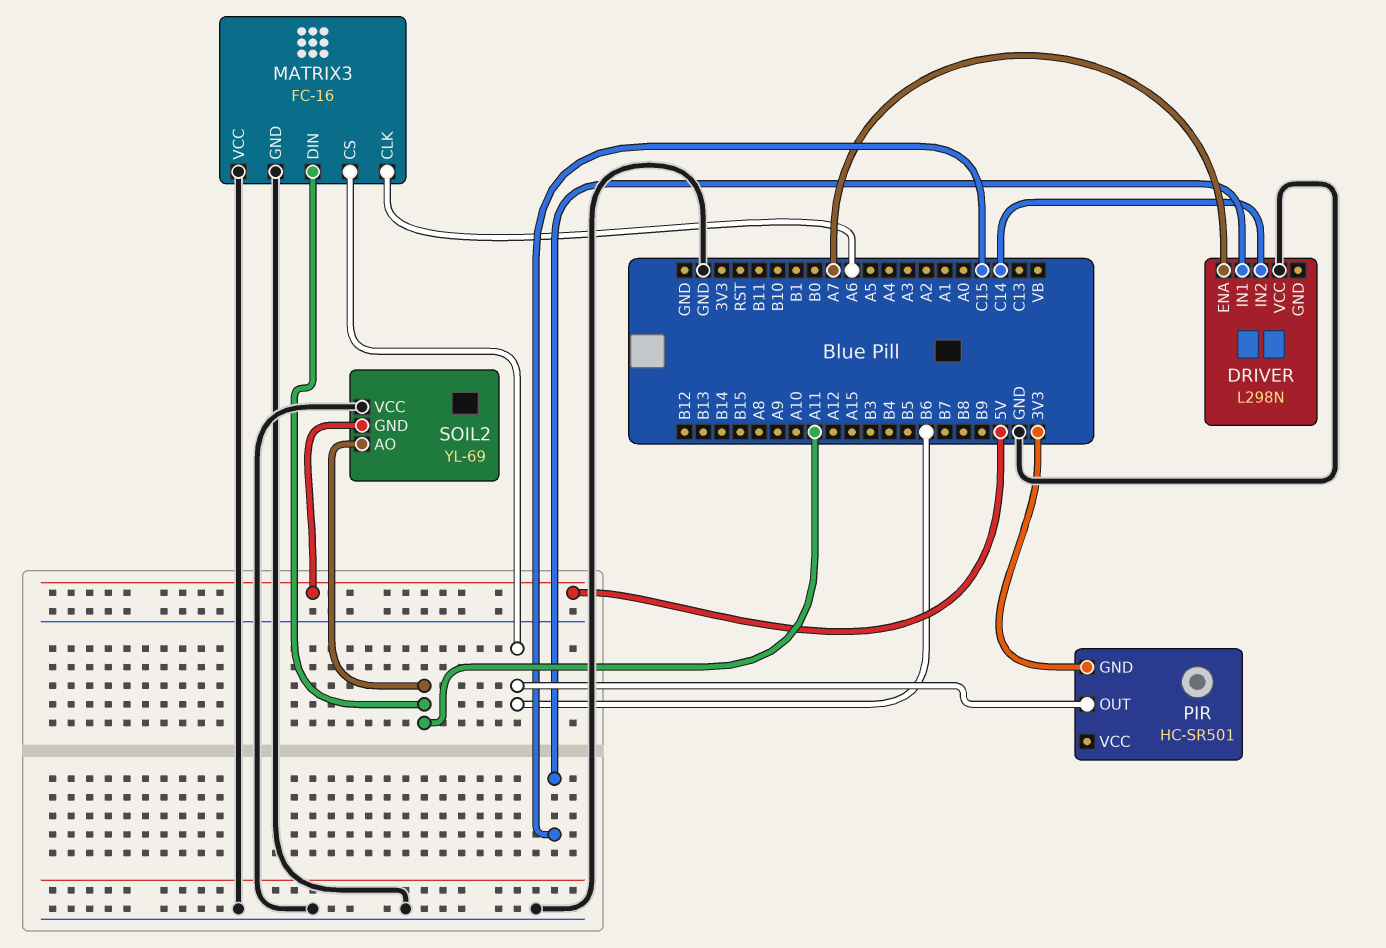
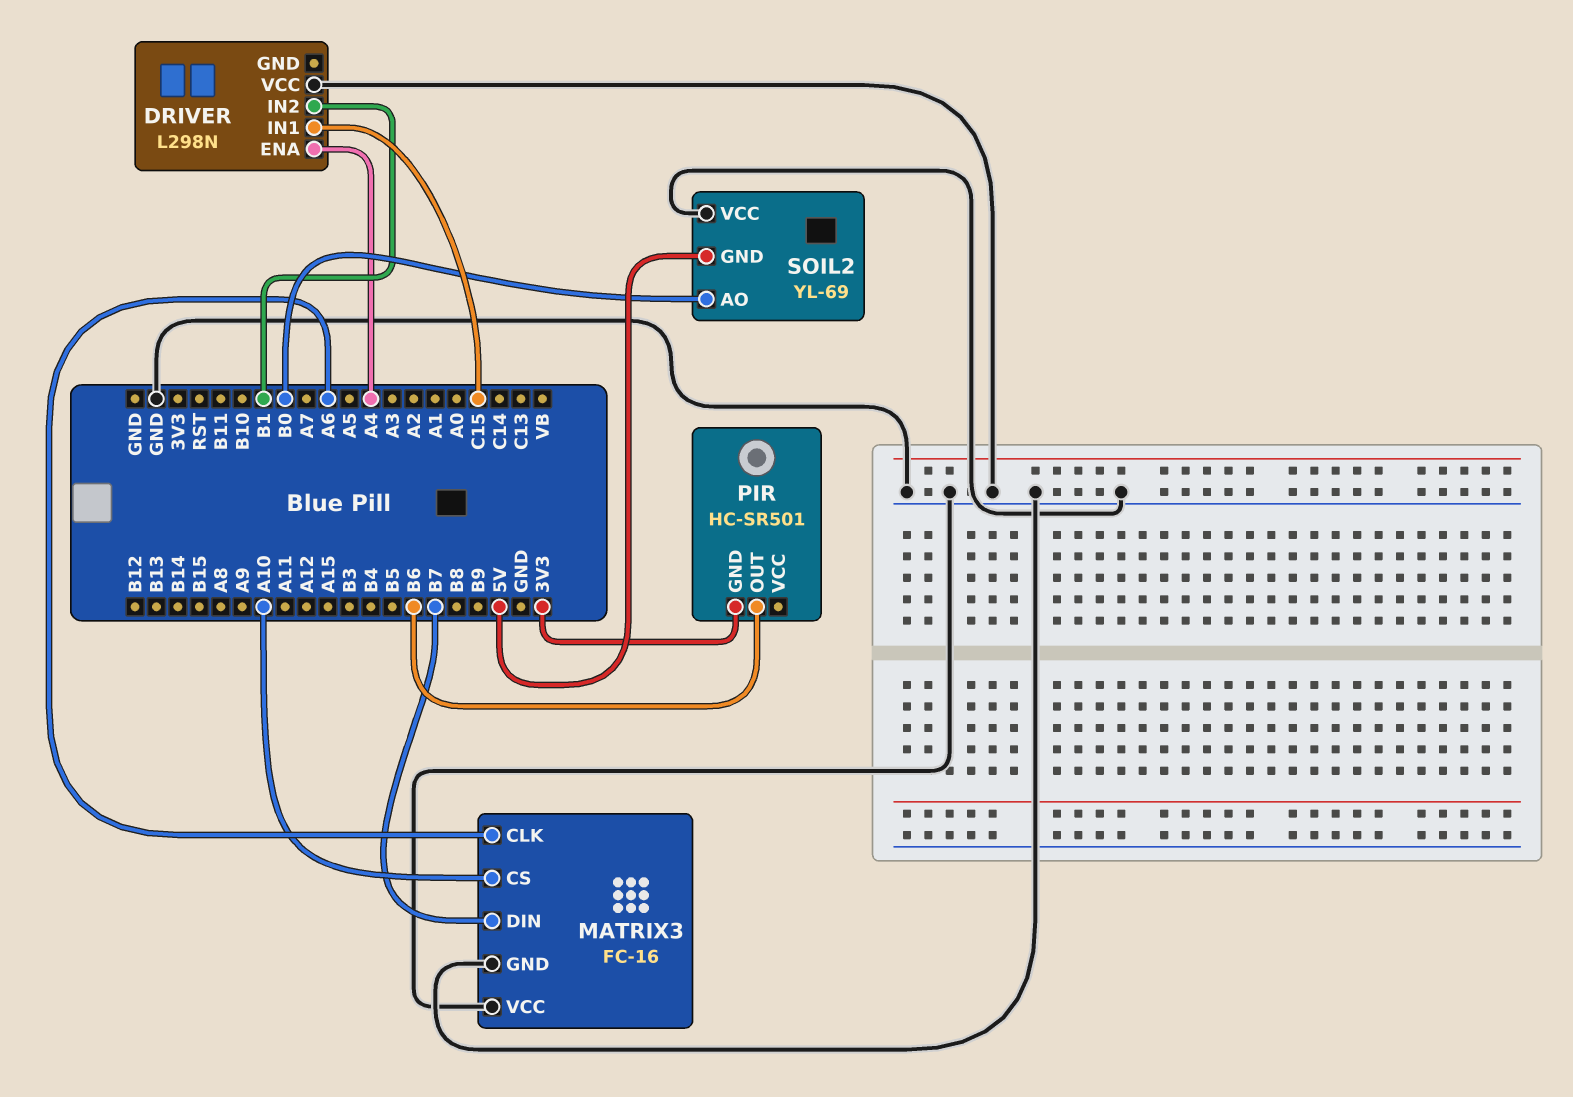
DRIVER pin ENA: A7 -> A4
DRIVER pin IN2: C14 -> B1
MATRIX3 pin CS: B6 -> A10
MATRIX3 pin DIN: A11 -> B7
SOIL2 pin AO: A11 -> B0

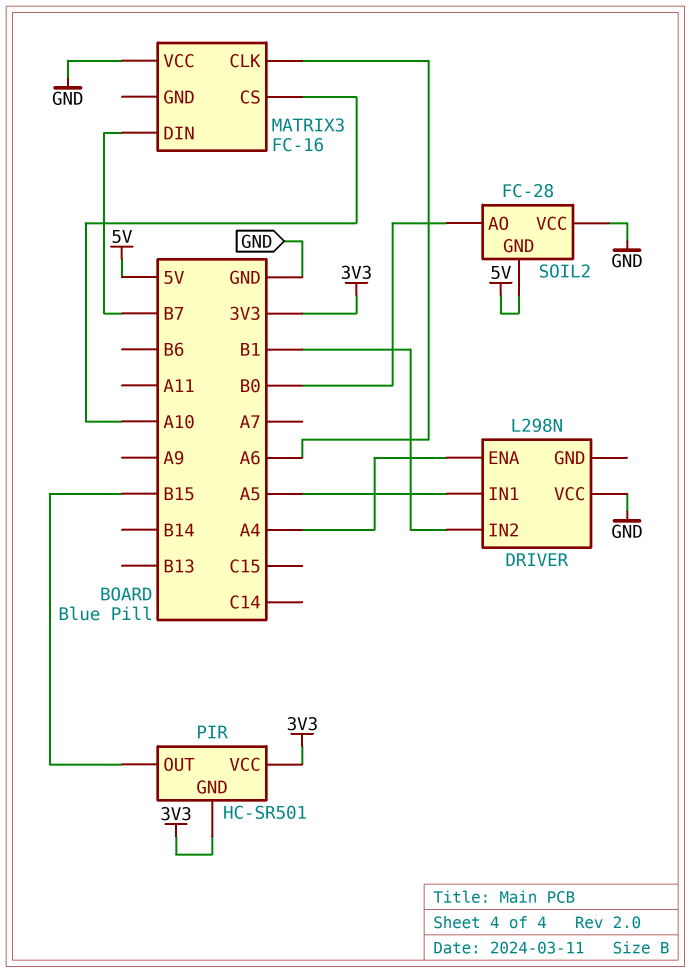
DRIVER pin IN1: C15 -> A5
MATRIX3 pin GND: GND -> none
PIR pin OUT: B6 -> B15
PIR pin VCC: none -> 3V3
SOIL2: YL-69 -> FC-28

